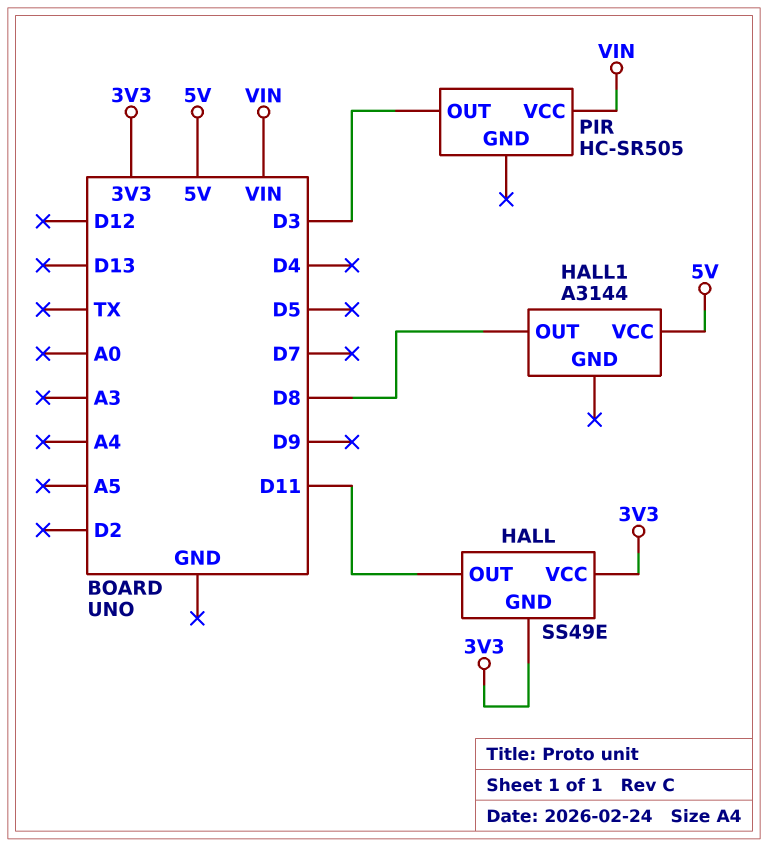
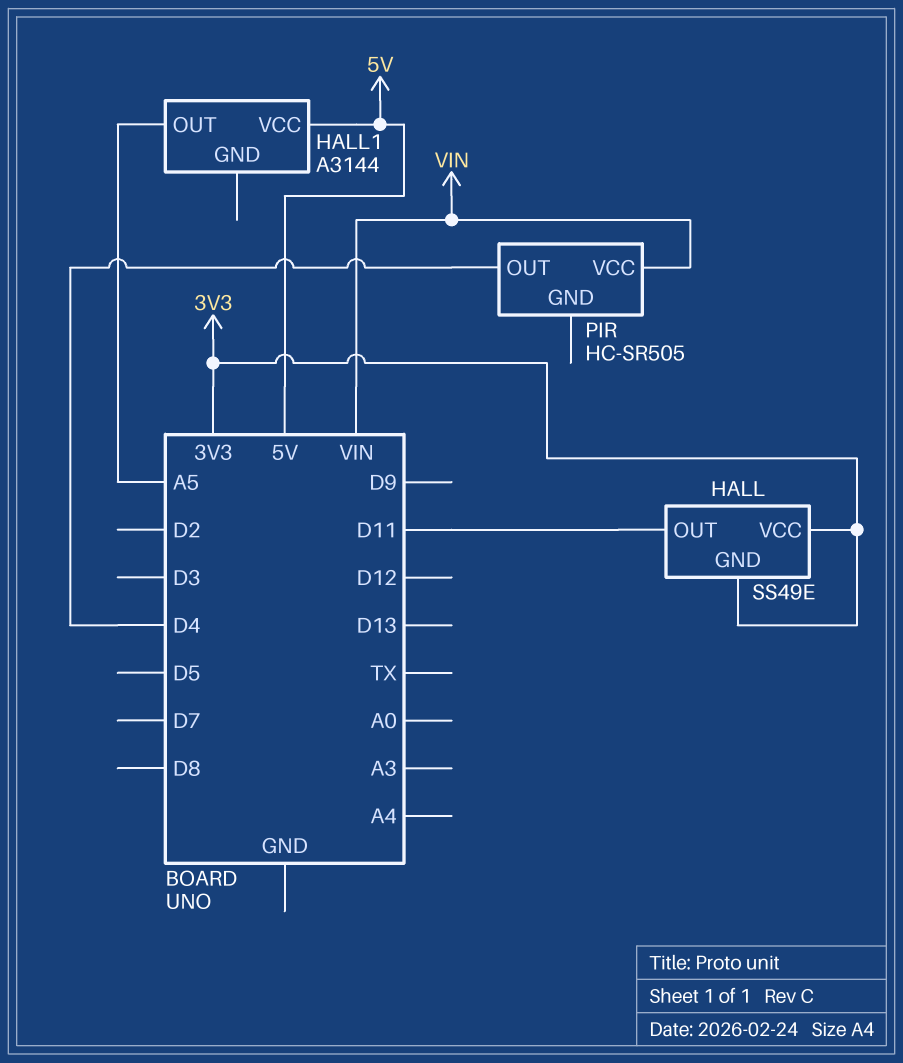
HALL1 pin OUT: D8 -> A5
PIR pin OUT: D3 -> D4

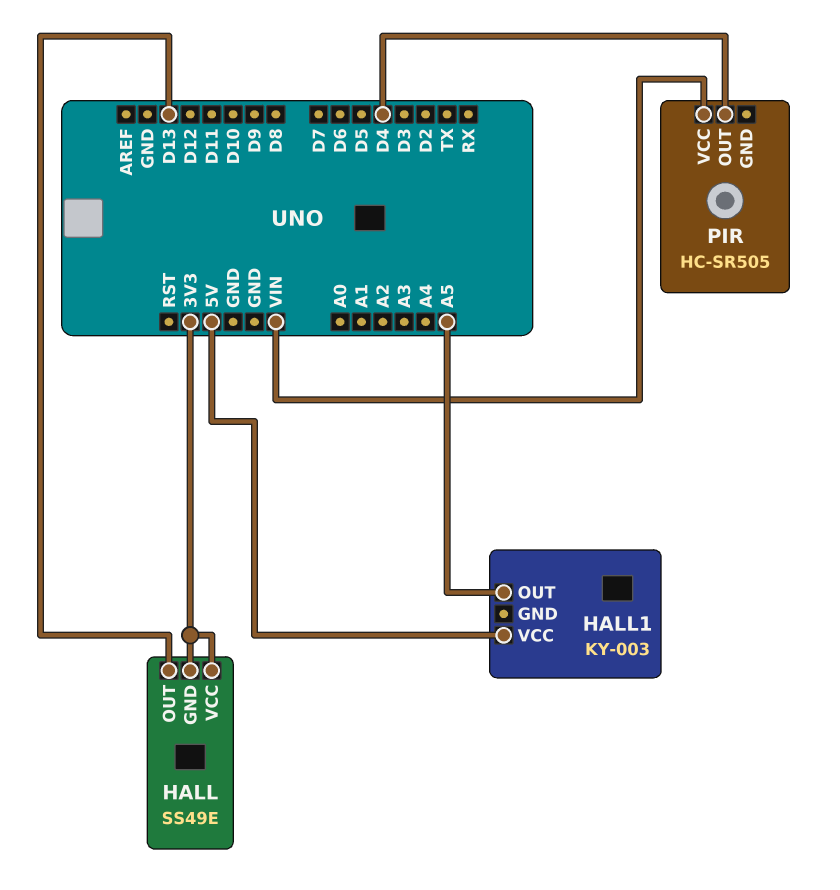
HALL pin OUT: D11 -> D13
HALL1: A3144 -> KY-003

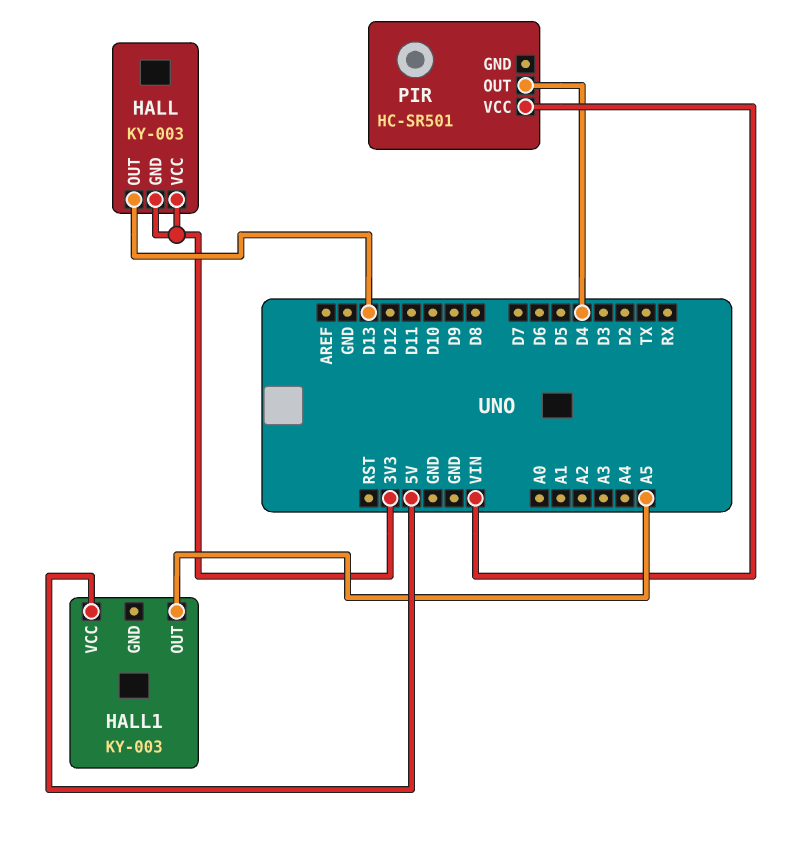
HALL: SS49E -> KY-003
PIR: HC-SR505 -> HC-SR501

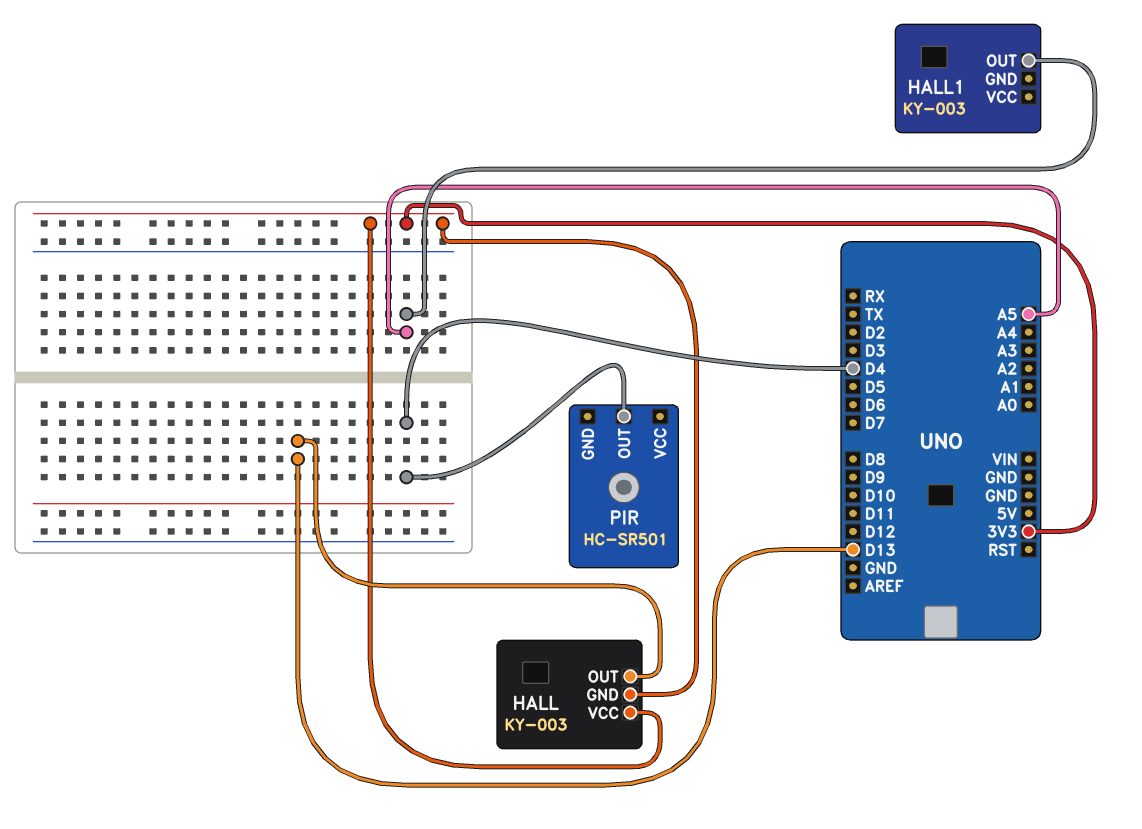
HALL1 pin VCC: 5V -> none
PIR pin VCC: VIN -> none

